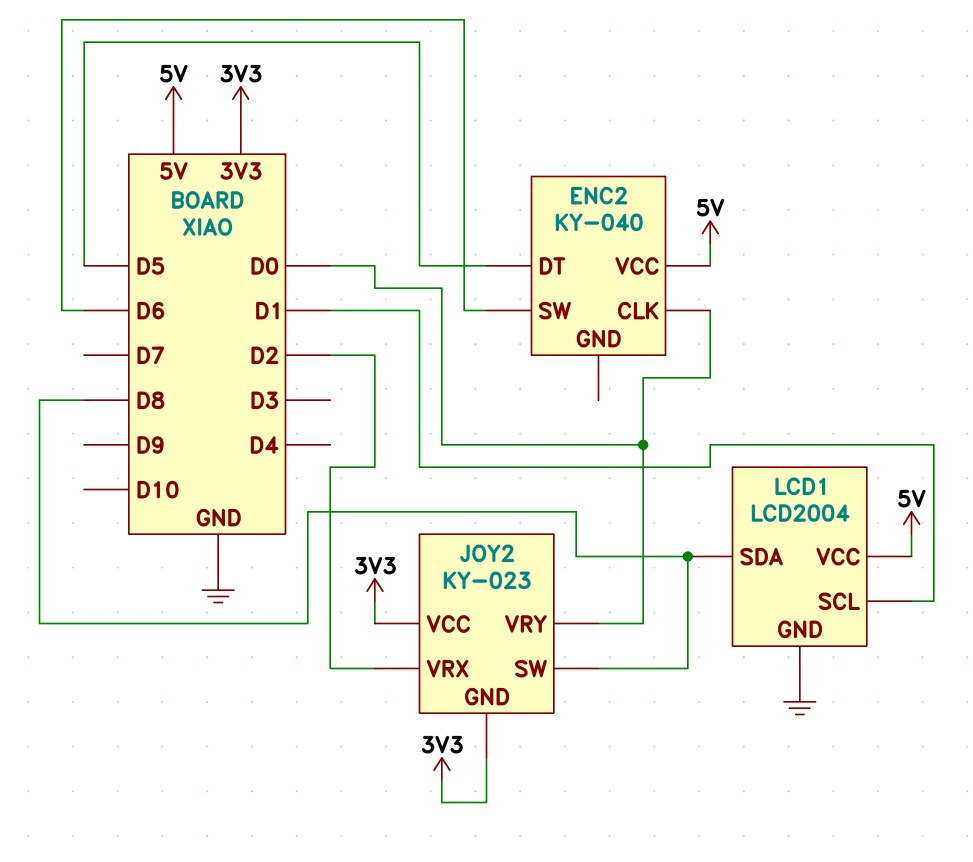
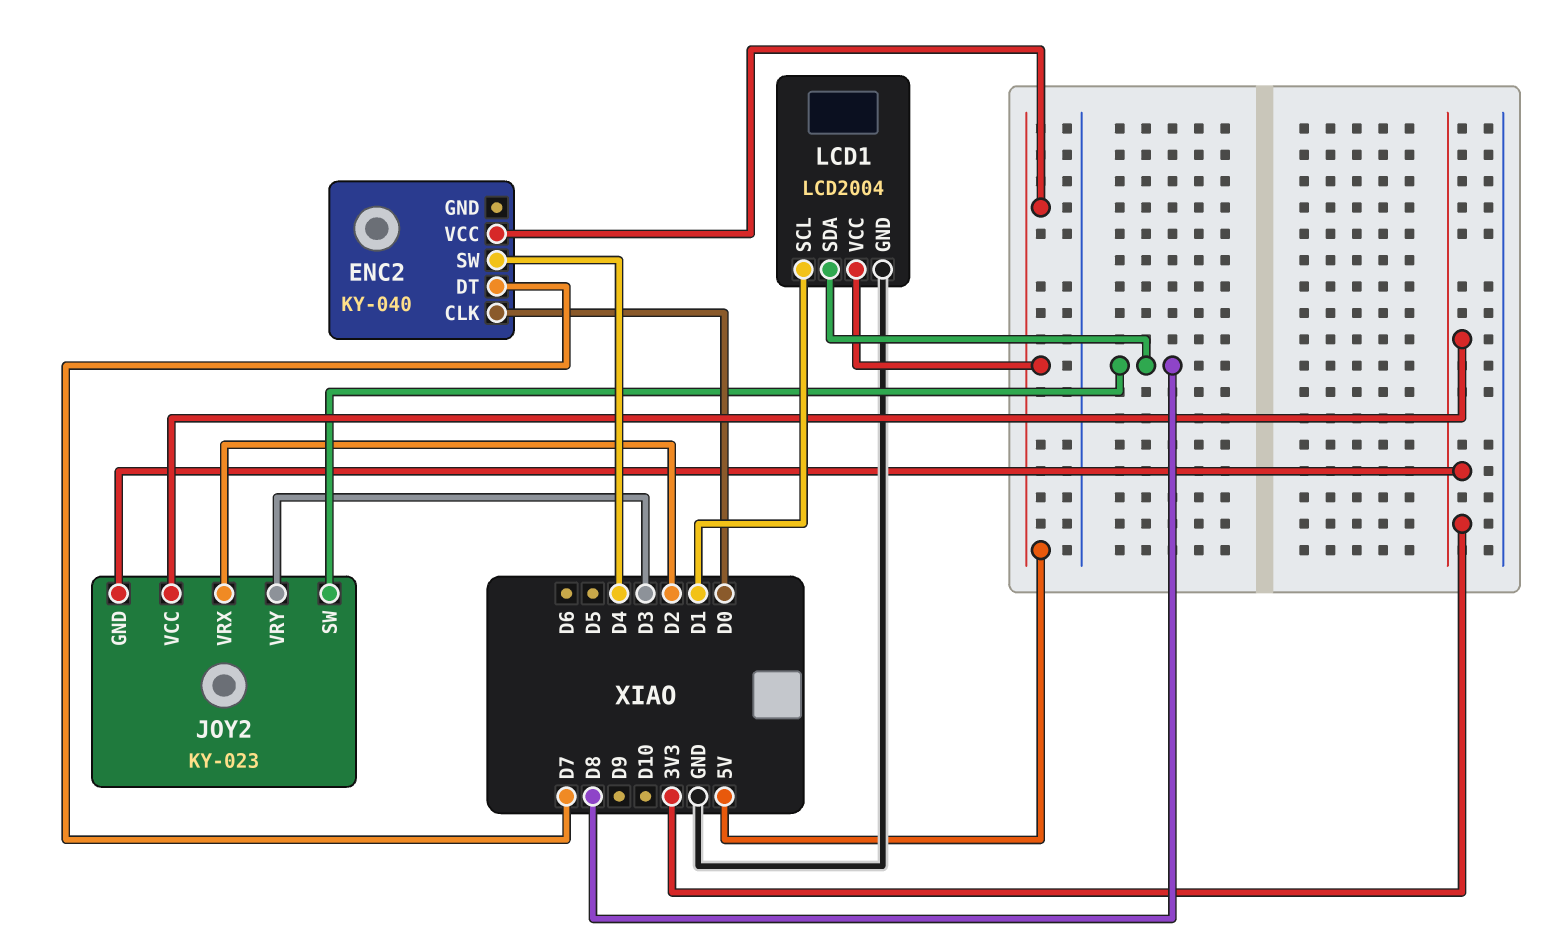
ENC2 pin DT: D5 -> D7
ENC2 pin SW: D6 -> D4
JOY2 pin VRY: D0 -> D3

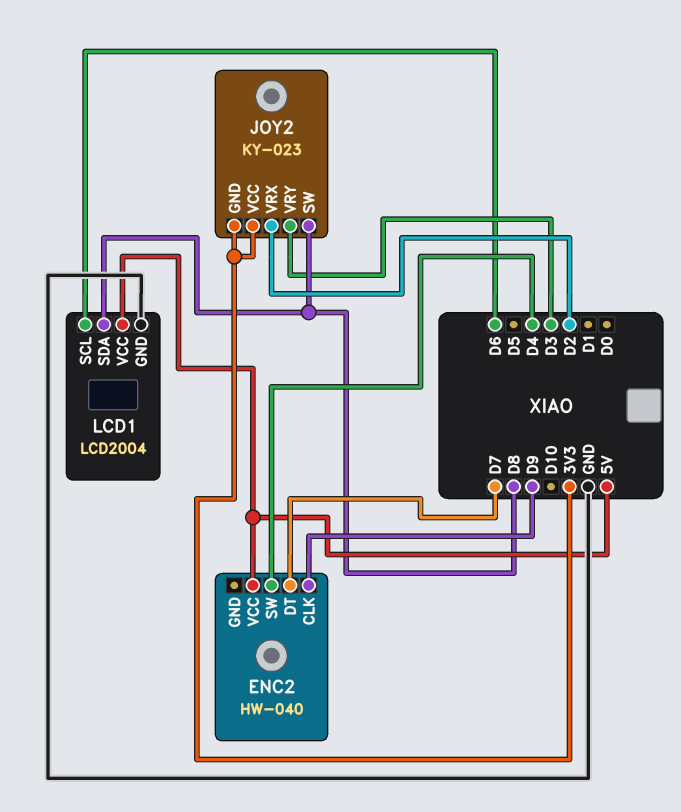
ENC2: KY-040 -> HW-040
ENC2 pin CLK: D0 -> D9
LCD1 pin SCL: D1 -> D6

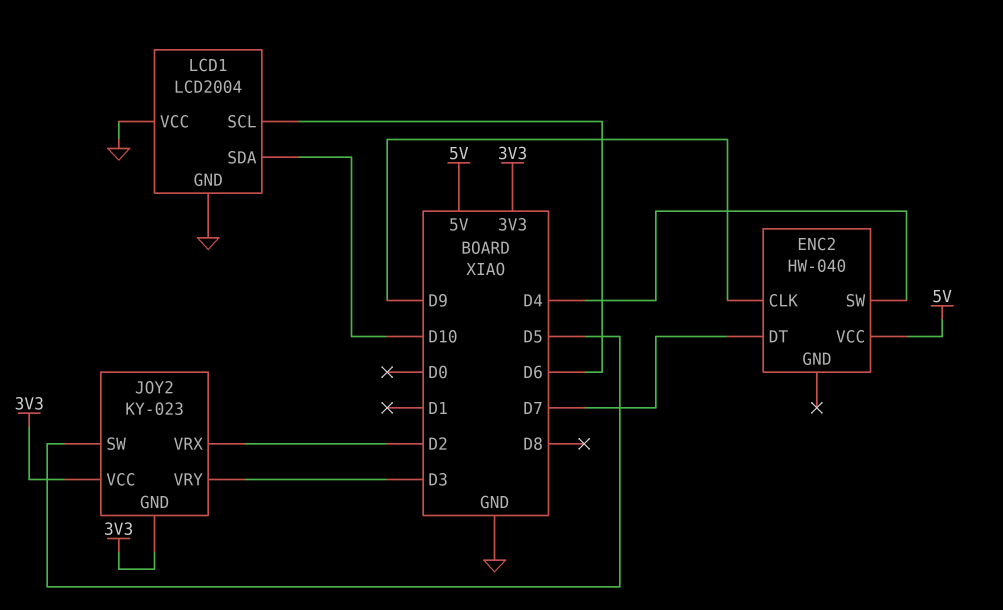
JOY2 pin SW: D8 -> D5
LCD1 pin SDA: D8 -> D10
LCD1 pin VCC: 5V -> GND

